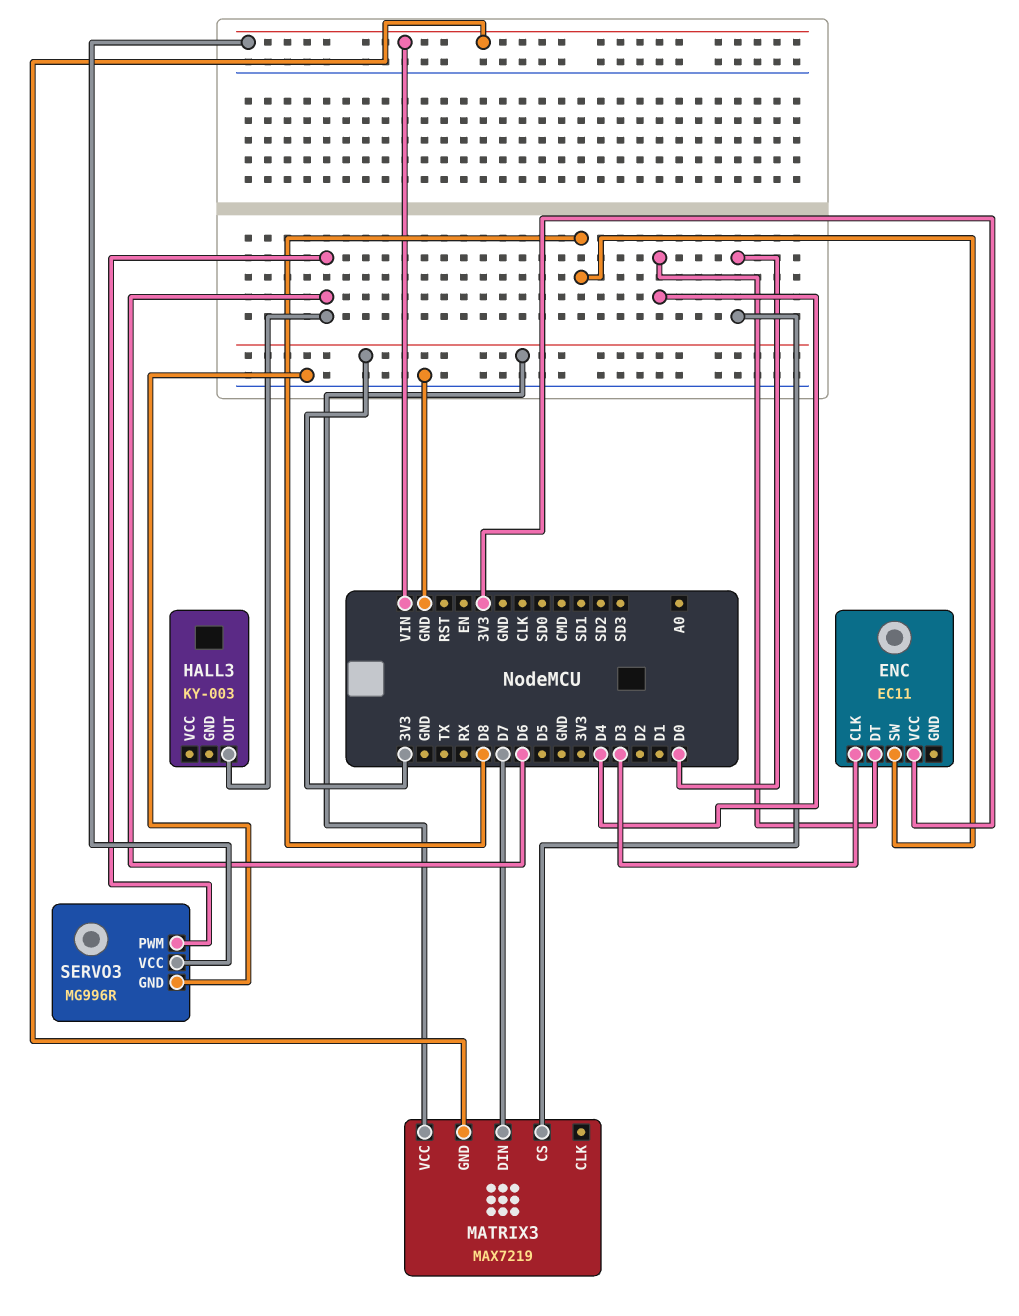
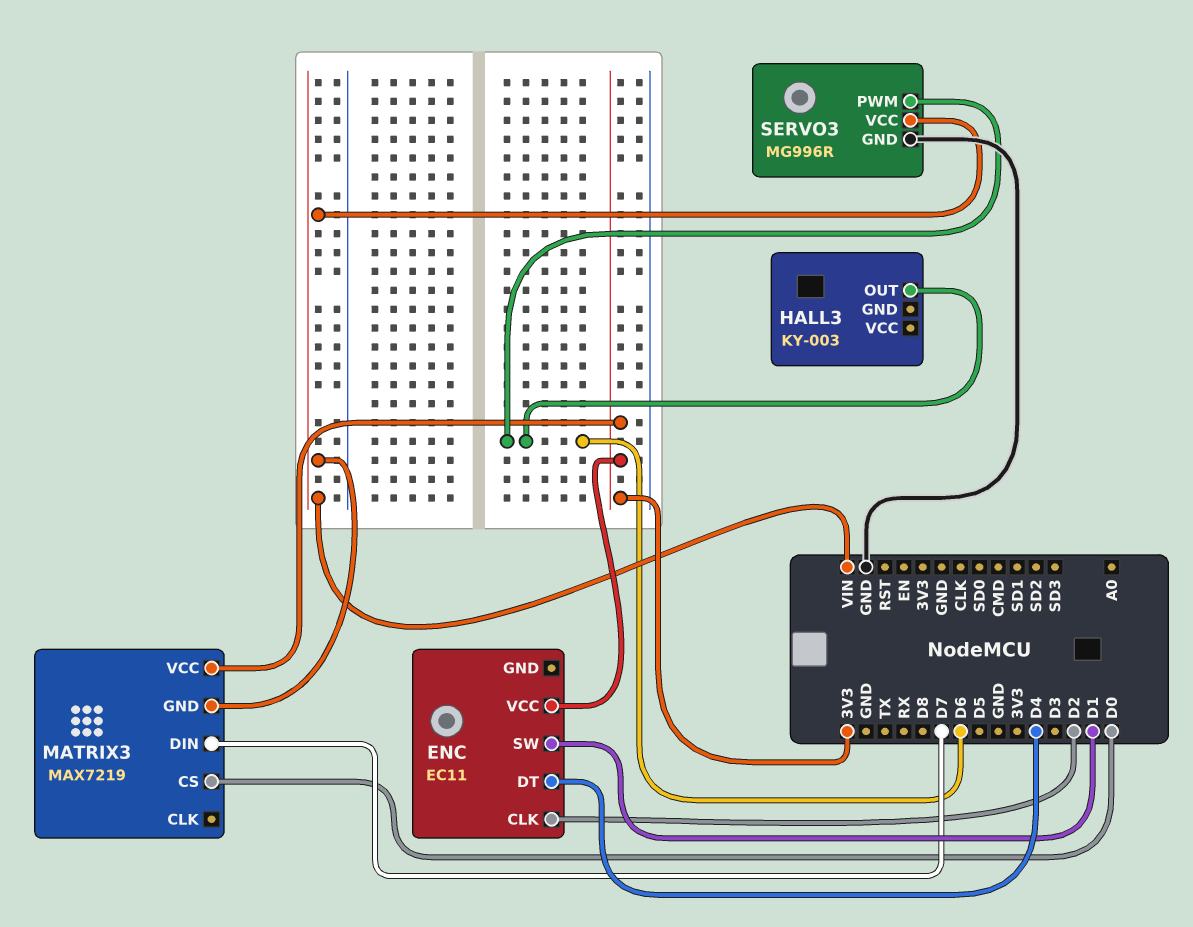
ENC pin CLK: D3 -> D2
ENC pin SW: D8 -> D1

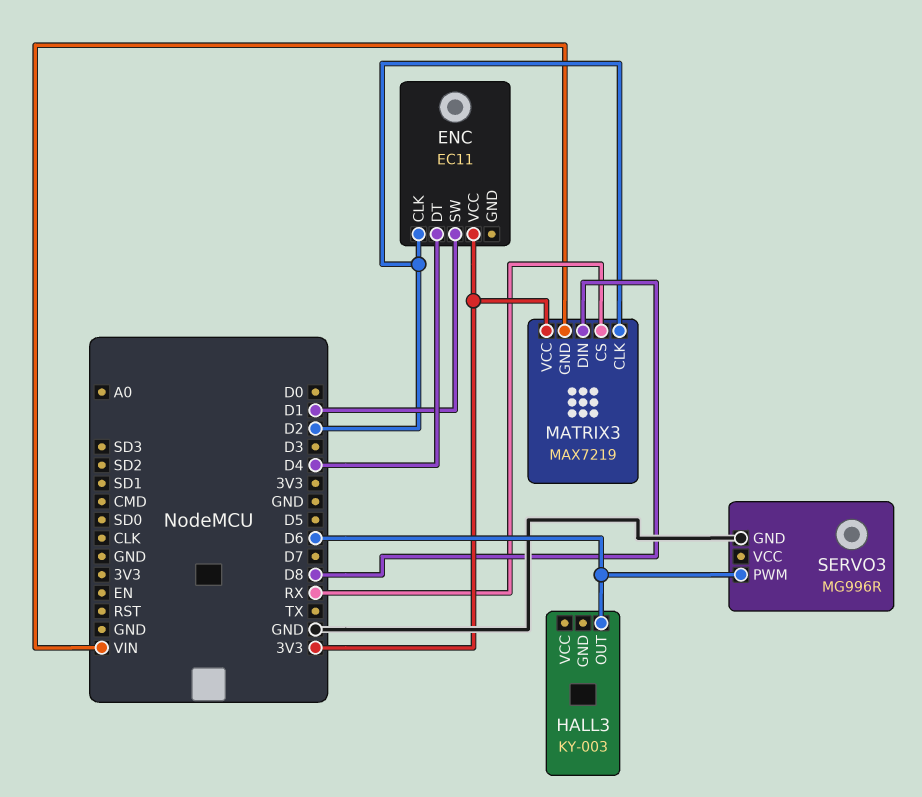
MATRIX3 pin CLK: none -> D2
MATRIX3 pin CS: D0 -> RX
MATRIX3 pin DIN: D7 -> D8
SERVO3 pin VCC: VIN -> none

